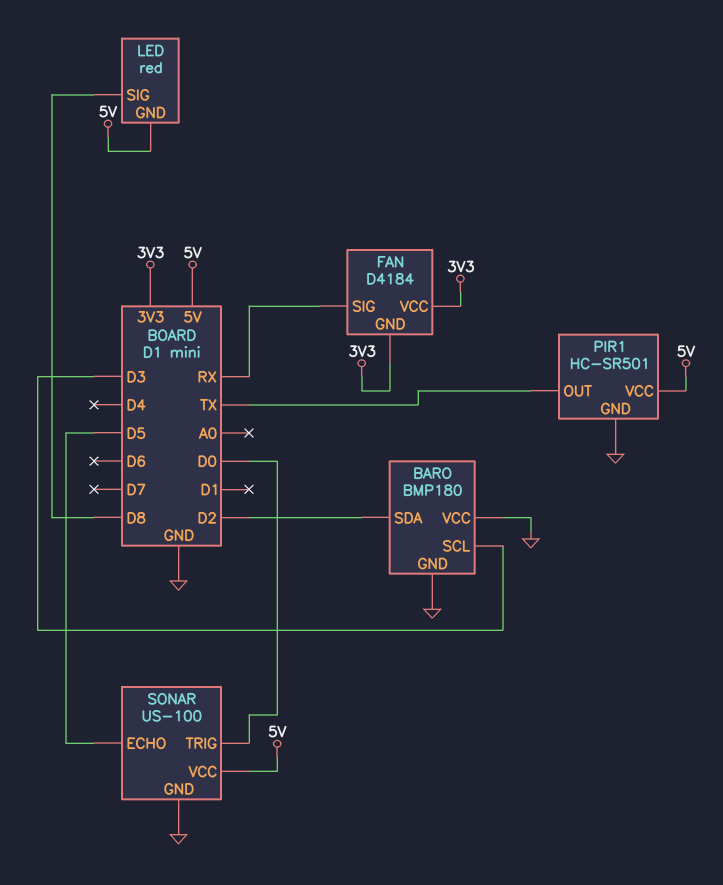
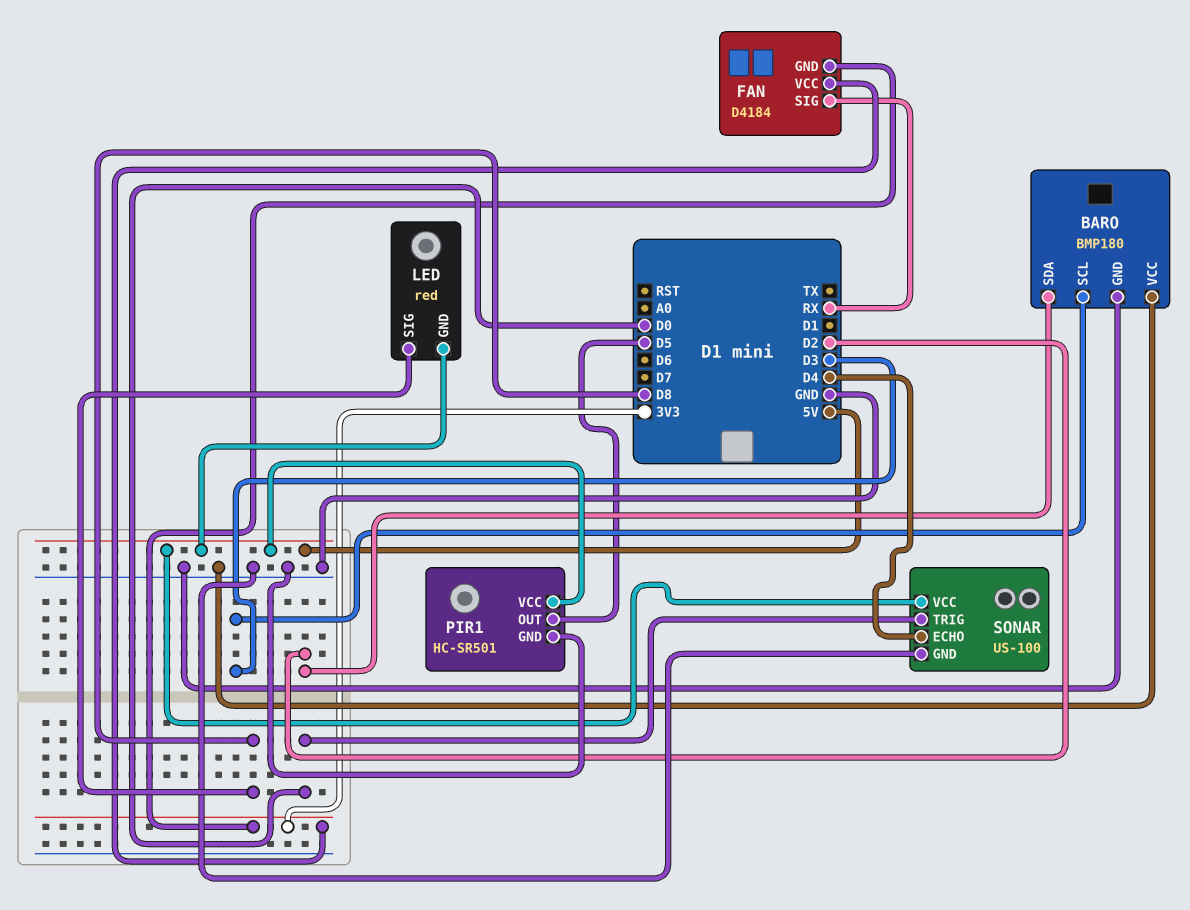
PIR1 pin OUT: TX -> D5
SONAR pin ECHO: D5 -> D4

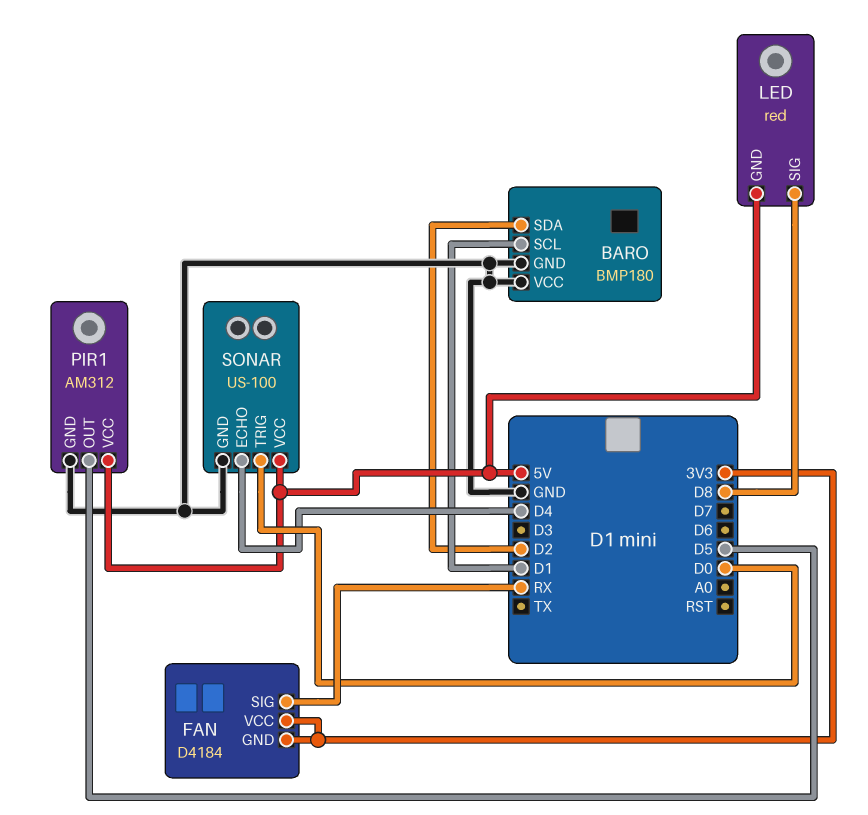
BARO pin SCL: D3 -> D1
PIR1: HC-SR501 -> AM312

